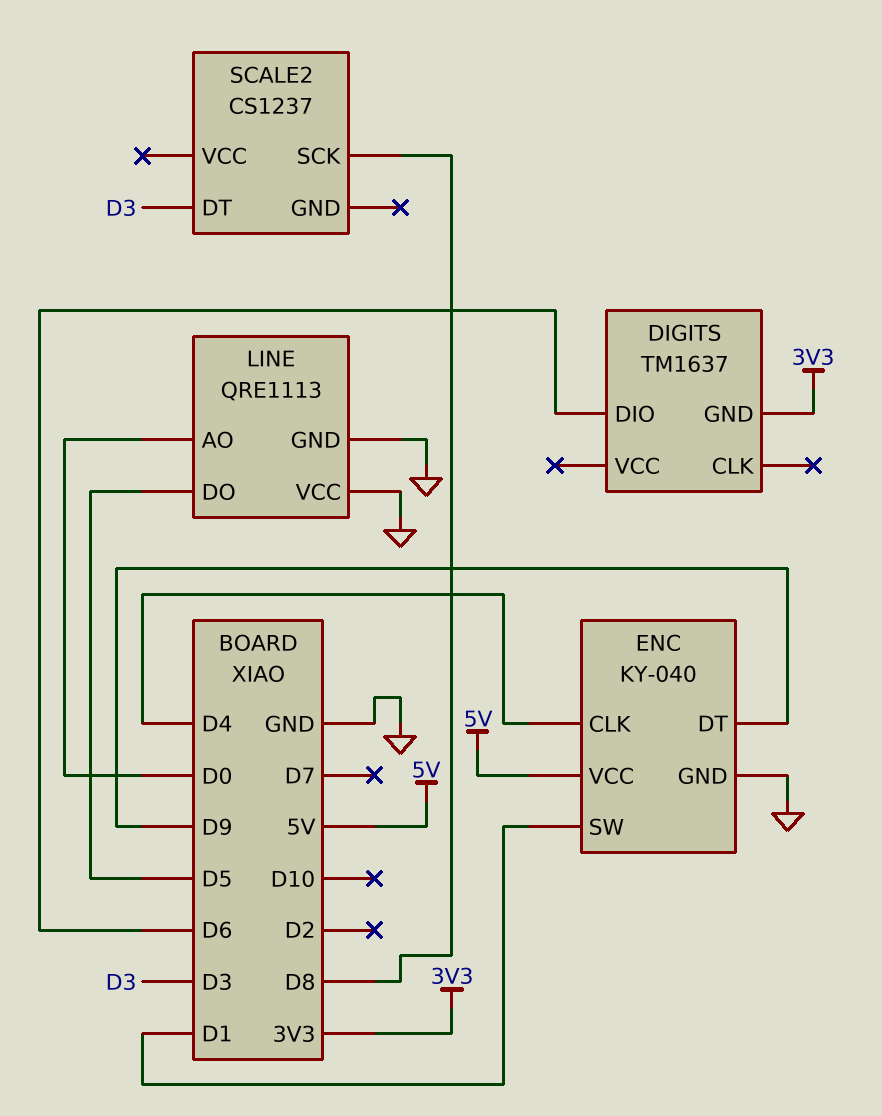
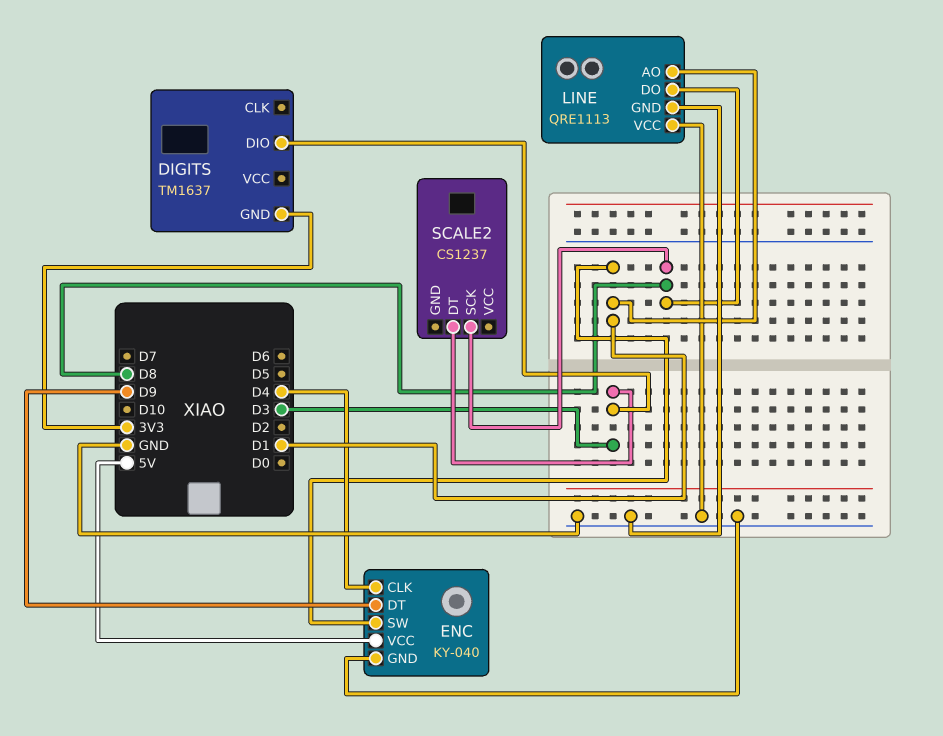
DIGITS pin DIO: D6 -> D3
LINE pin AO: D0 -> D1
LINE pin DO: D5 -> D8

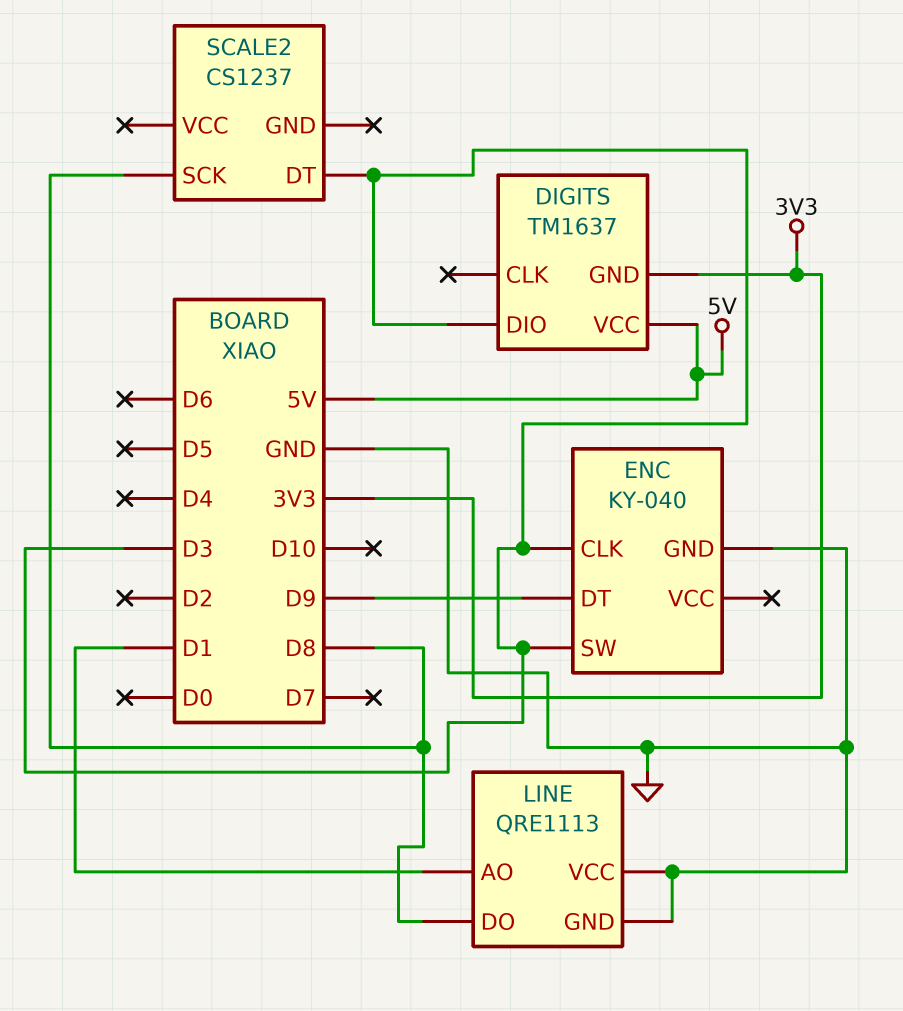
DIGITS pin VCC: none -> 5V
ENC pin CLK: D4 -> D3
ENC pin SW: D1 -> D3
ENC pin VCC: 5V -> none

